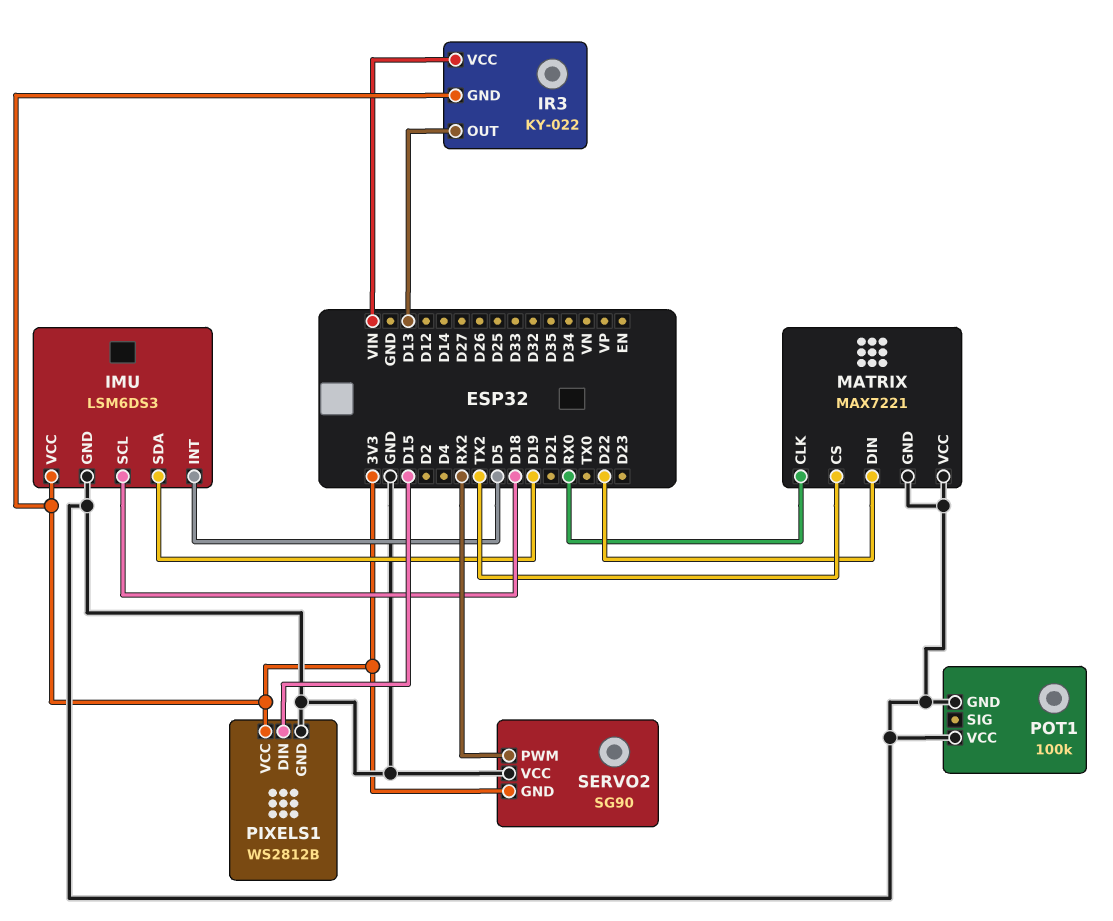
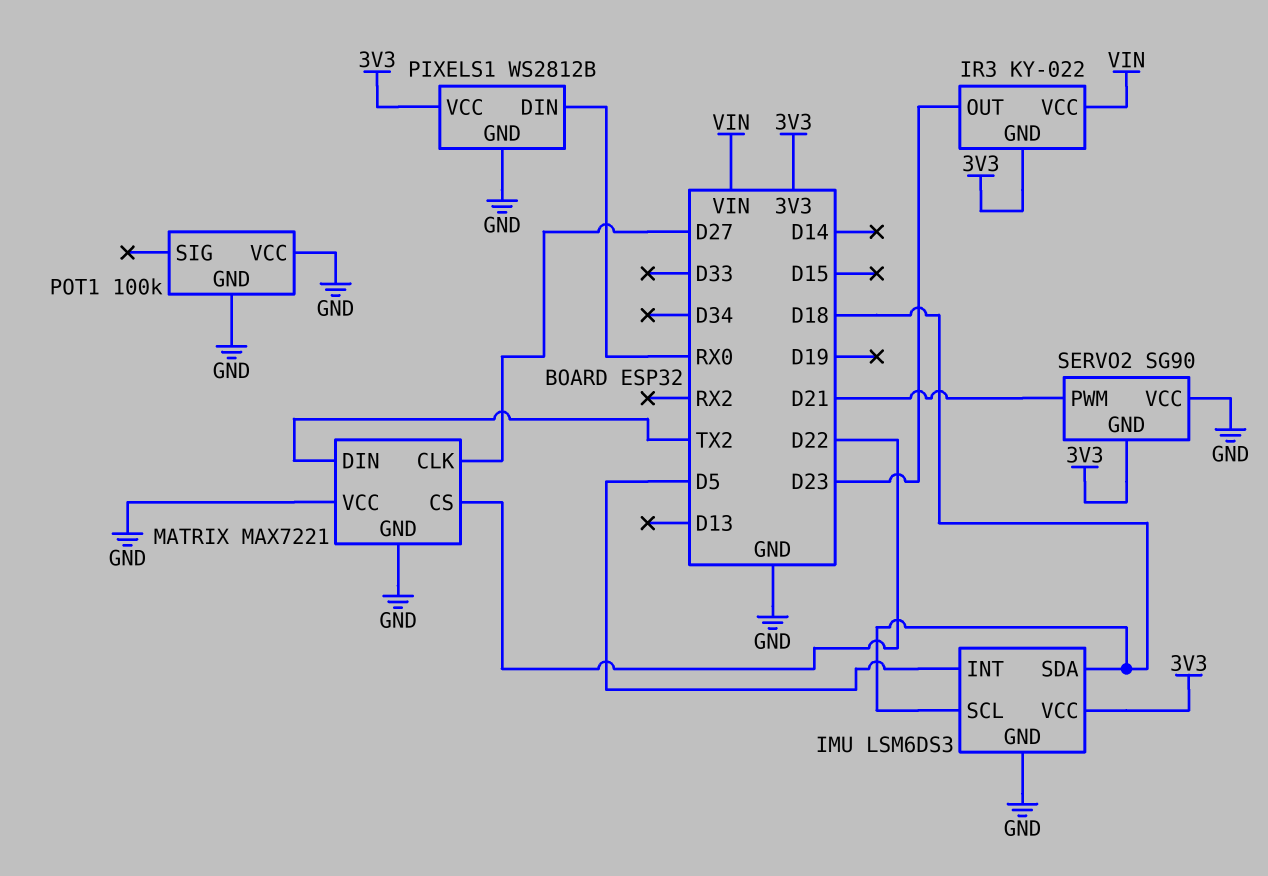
IMU pin SDA: D19 -> D18
IR3 pin OUT: D13 -> D23
MATRIX pin CLK: RX0 -> D27
MATRIX pin CS: TX2 -> D22
MATRIX pin DIN: D22 -> TX2
PIXELS1 pin DIN: D15 -> RX0
SERVO2 pin PWM: RX2 -> D21

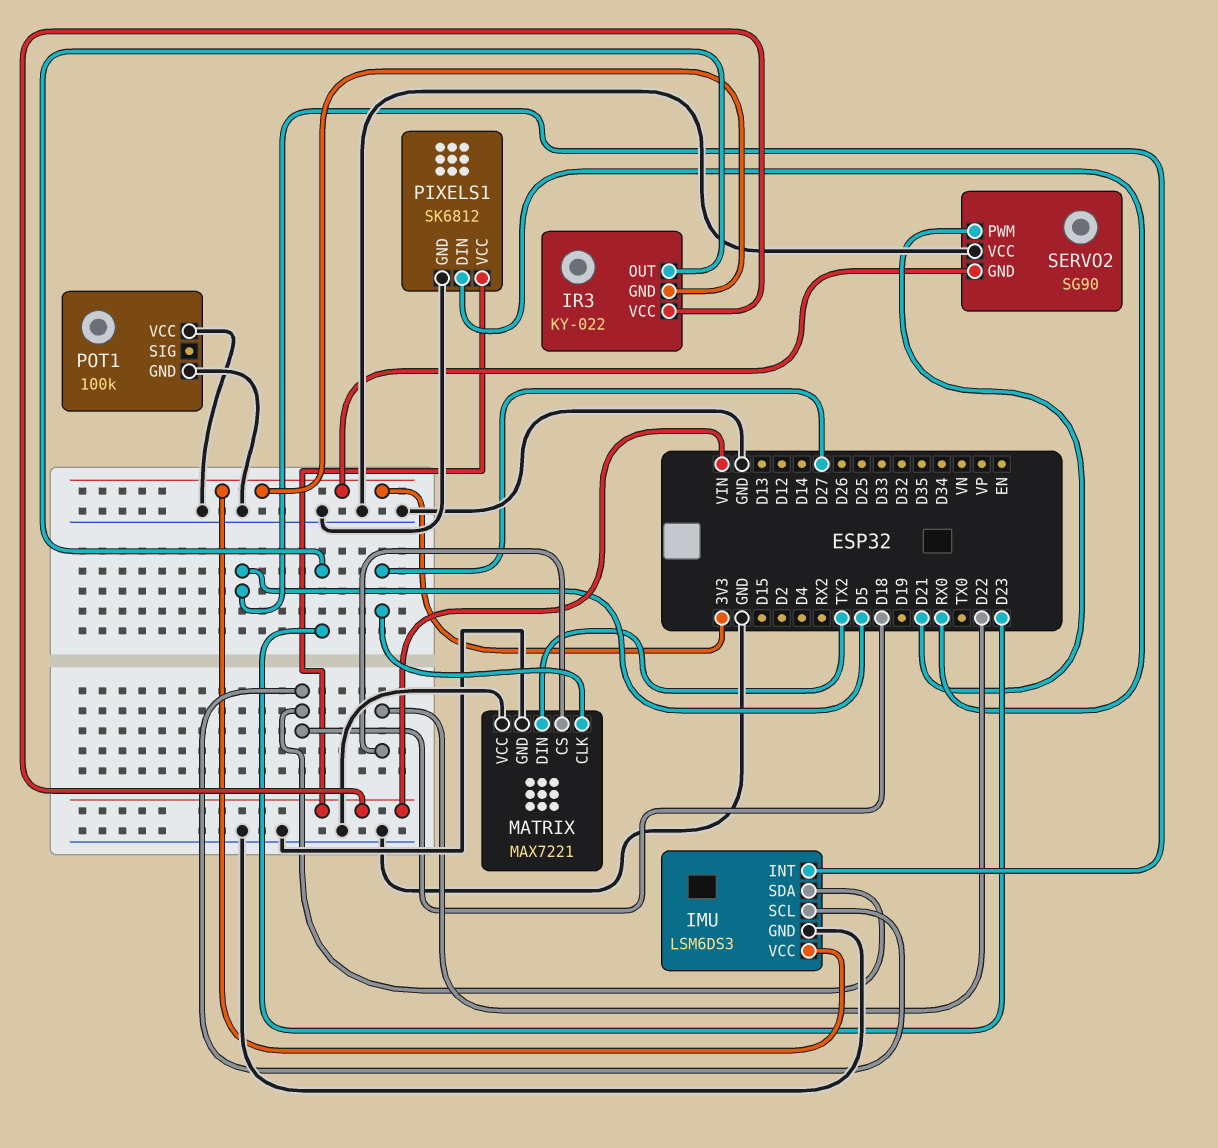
PIXELS1: WS2812B -> SK6812
PIXELS1 pin VCC: 3V3 -> VIN

